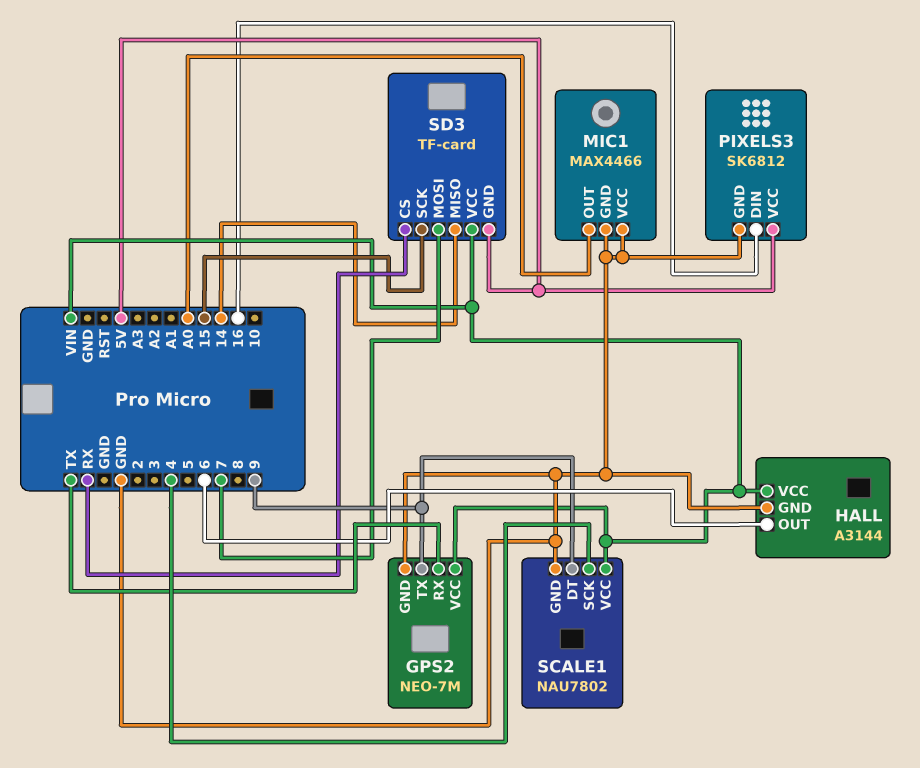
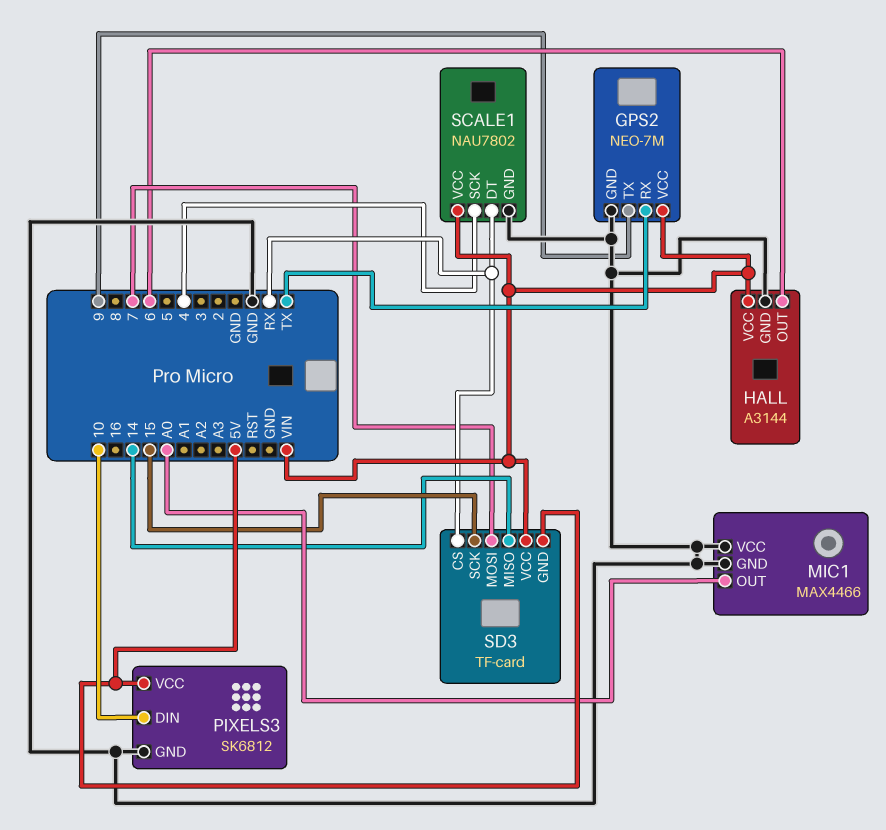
PIXELS3 pin DIN: 16 -> 10
SCALE1 pin DT: 9 -> RX

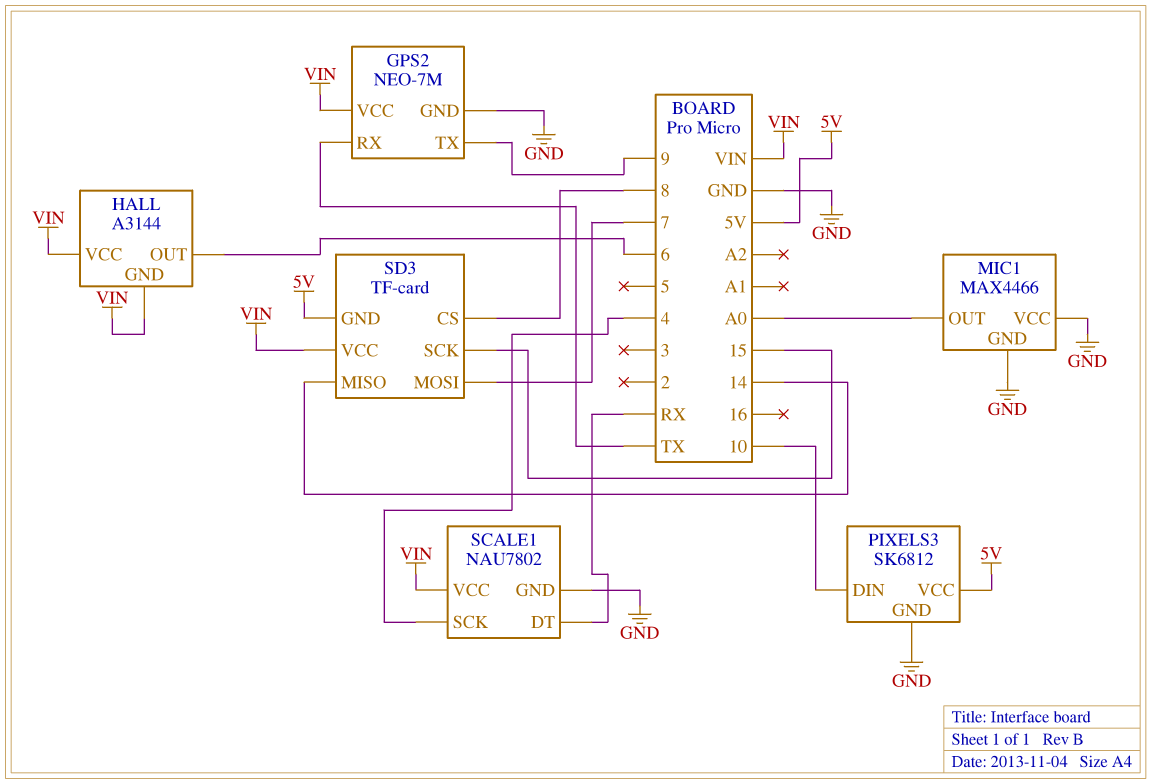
HALL pin GND: GND -> VIN
SD3 pin CS: RX -> 8

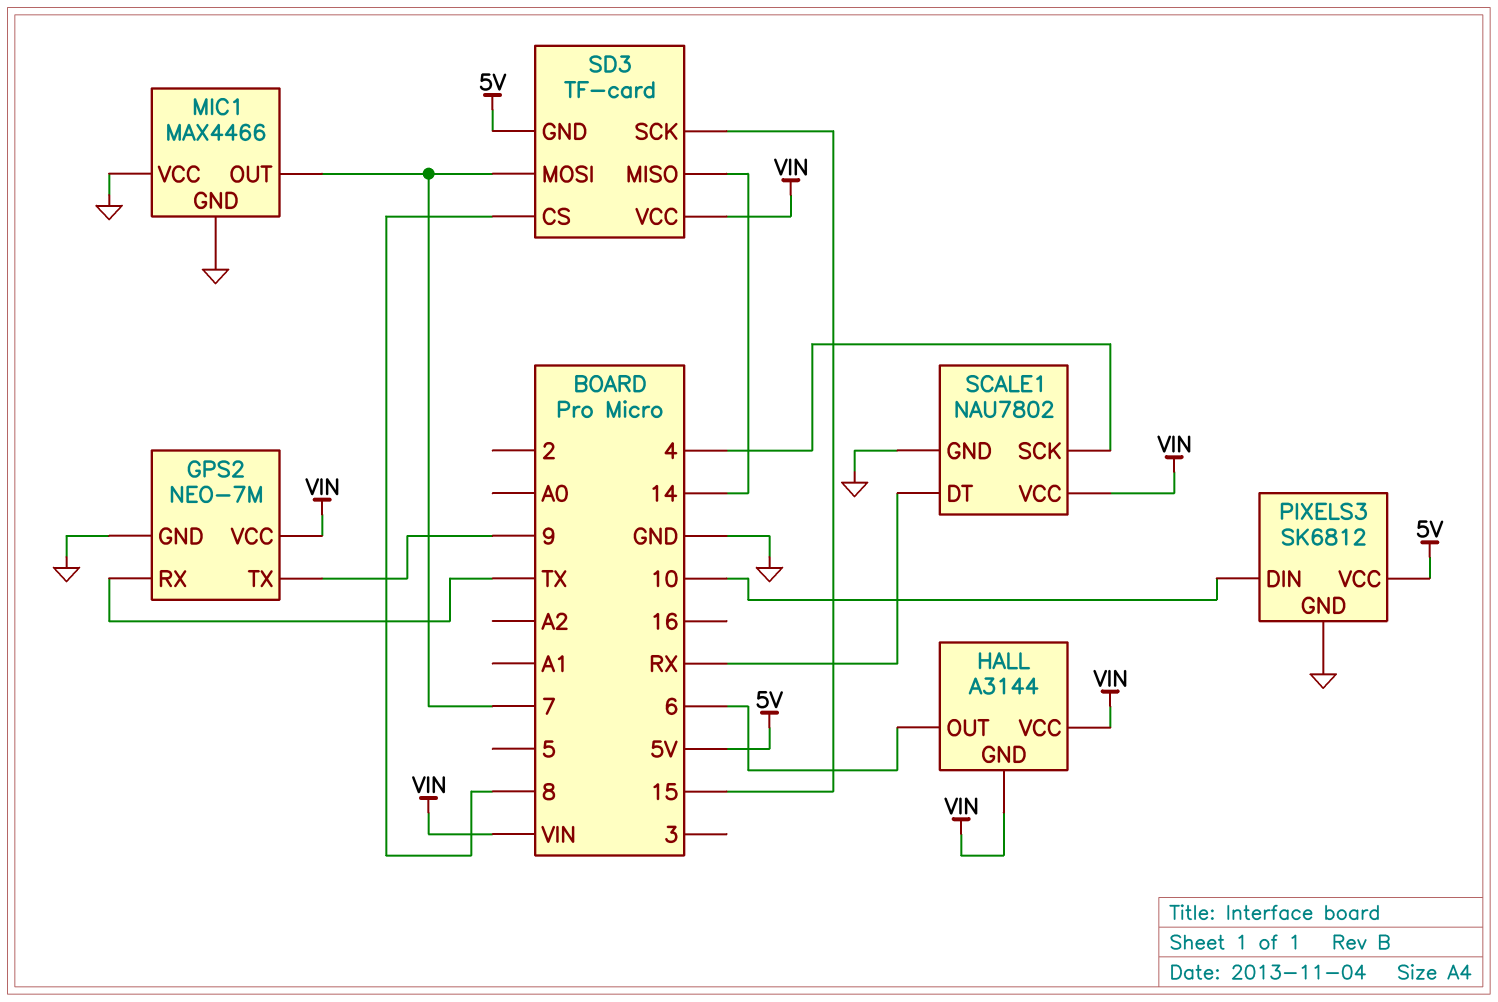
MIC1 pin OUT: A0 -> 7

